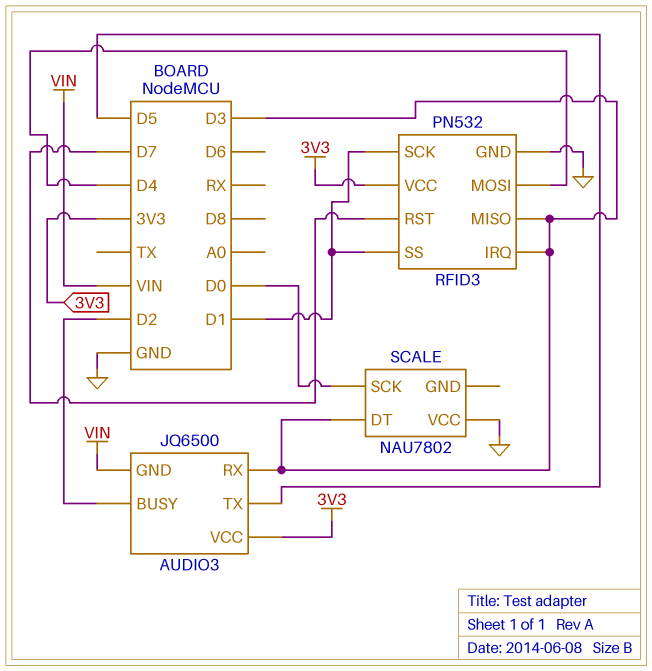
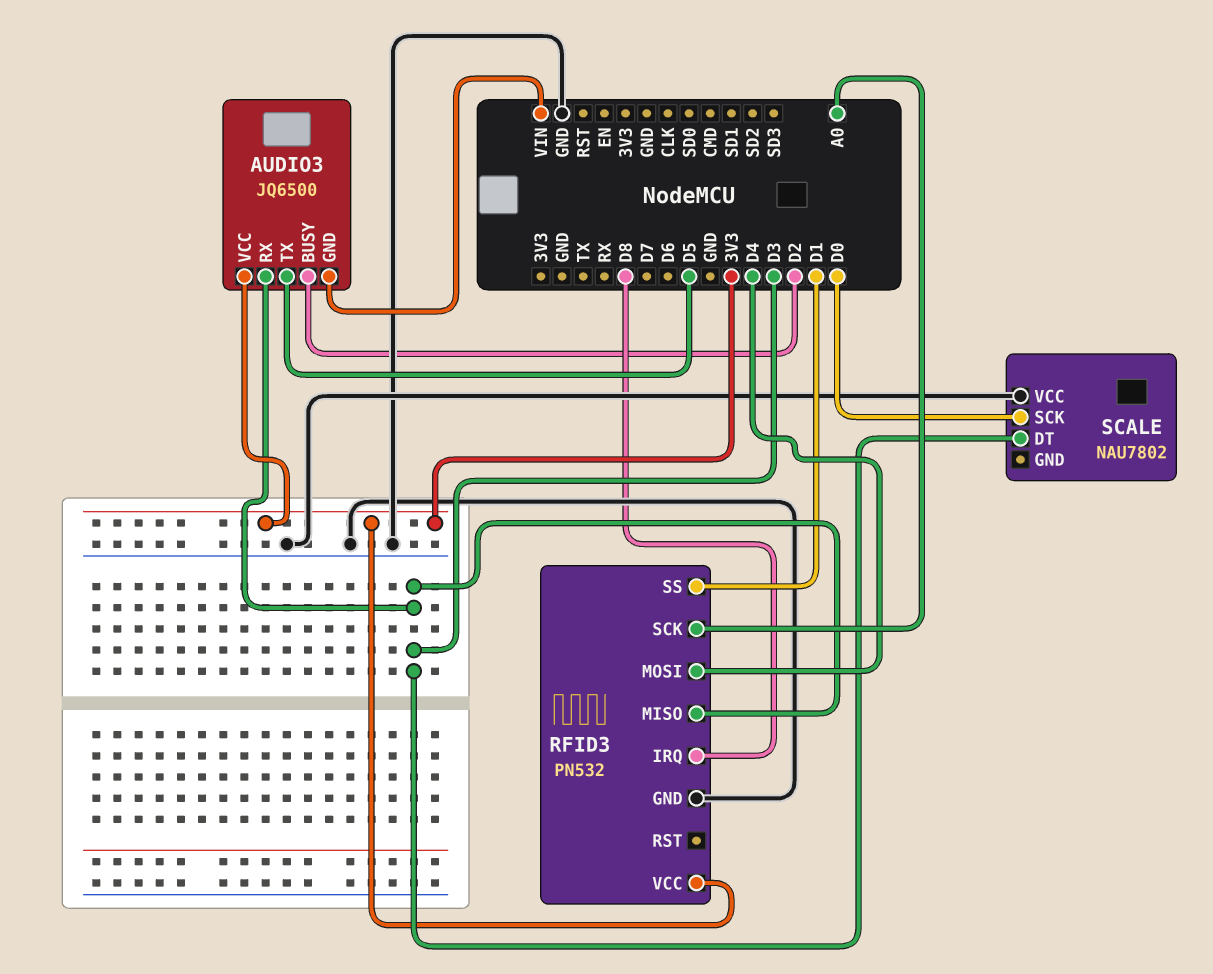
RFID3 pin IRQ: D3 -> D8
RFID3 pin RST: D7 -> none
RFID3 pin SCK: D1 -> A0

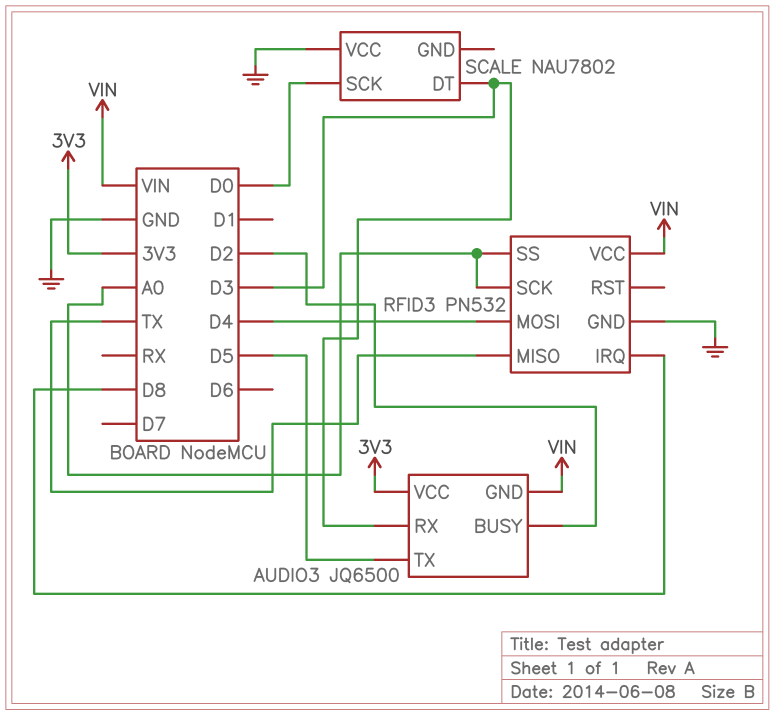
RFID3 pin MISO: D3 -> TX
RFID3 pin SS: D1 -> A0
RFID3 pin VCC: 3V3 -> VIN

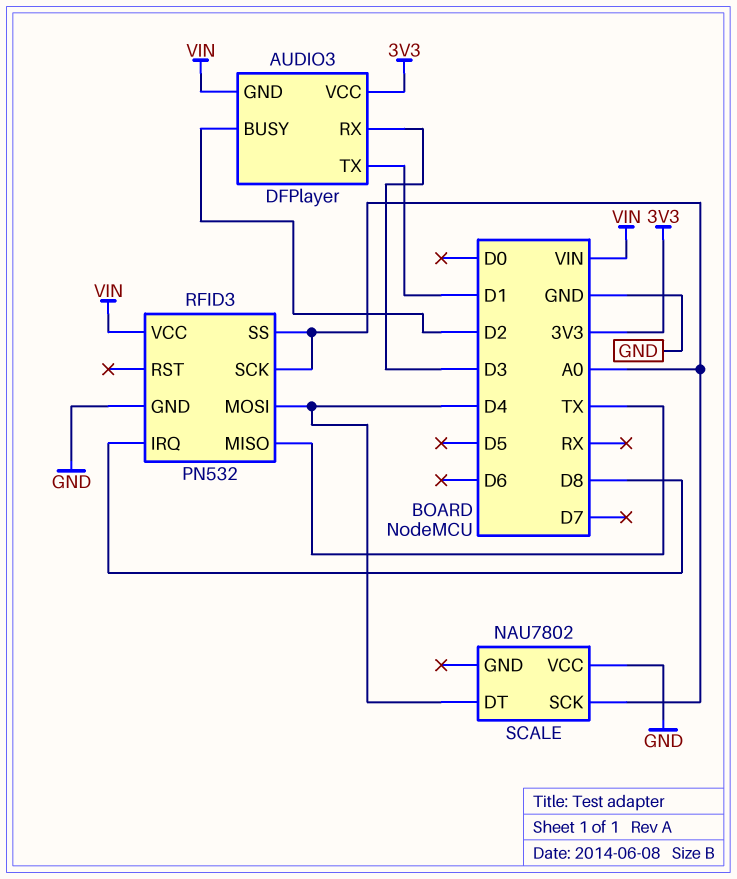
AUDIO3: JQ6500 -> DFPlayer
AUDIO3 pin TX: D5 -> D1
SCALE pin DT: D3 -> D4
SCALE pin SCK: D0 -> A0

